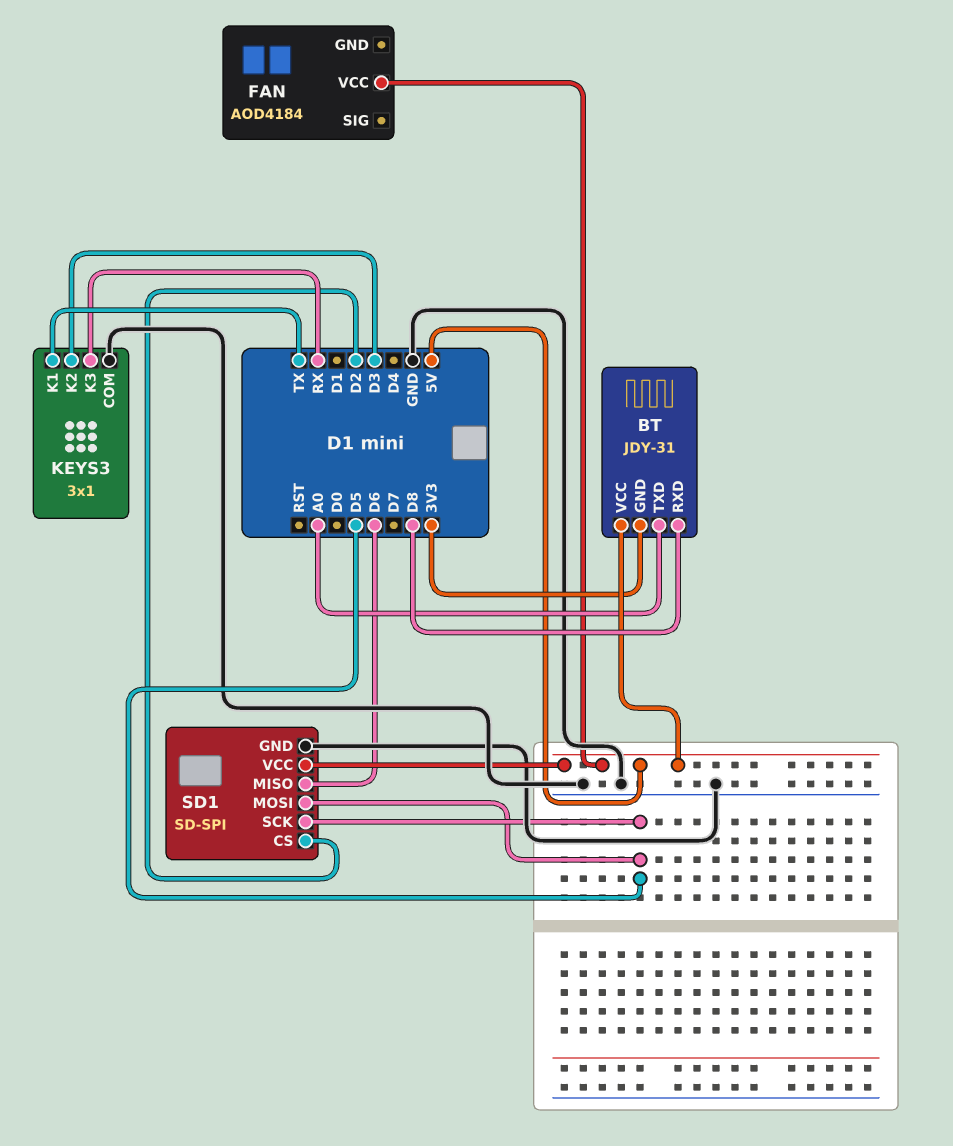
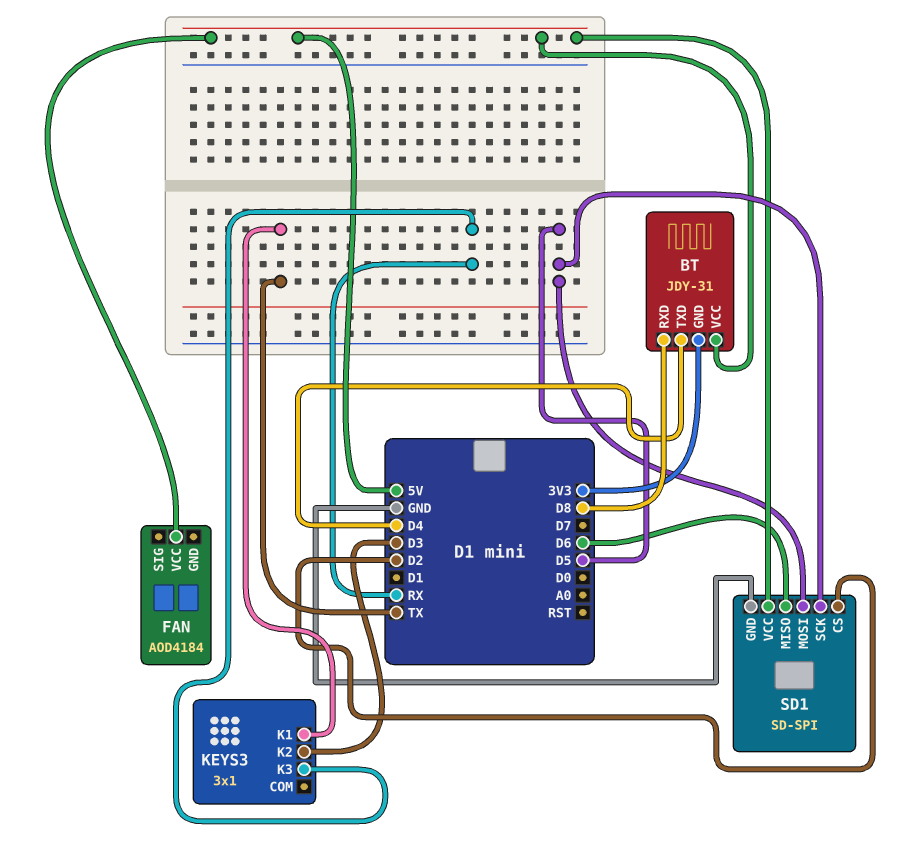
BT pin TXD: A0 -> D4
KEYS3 pin COM: GND -> none

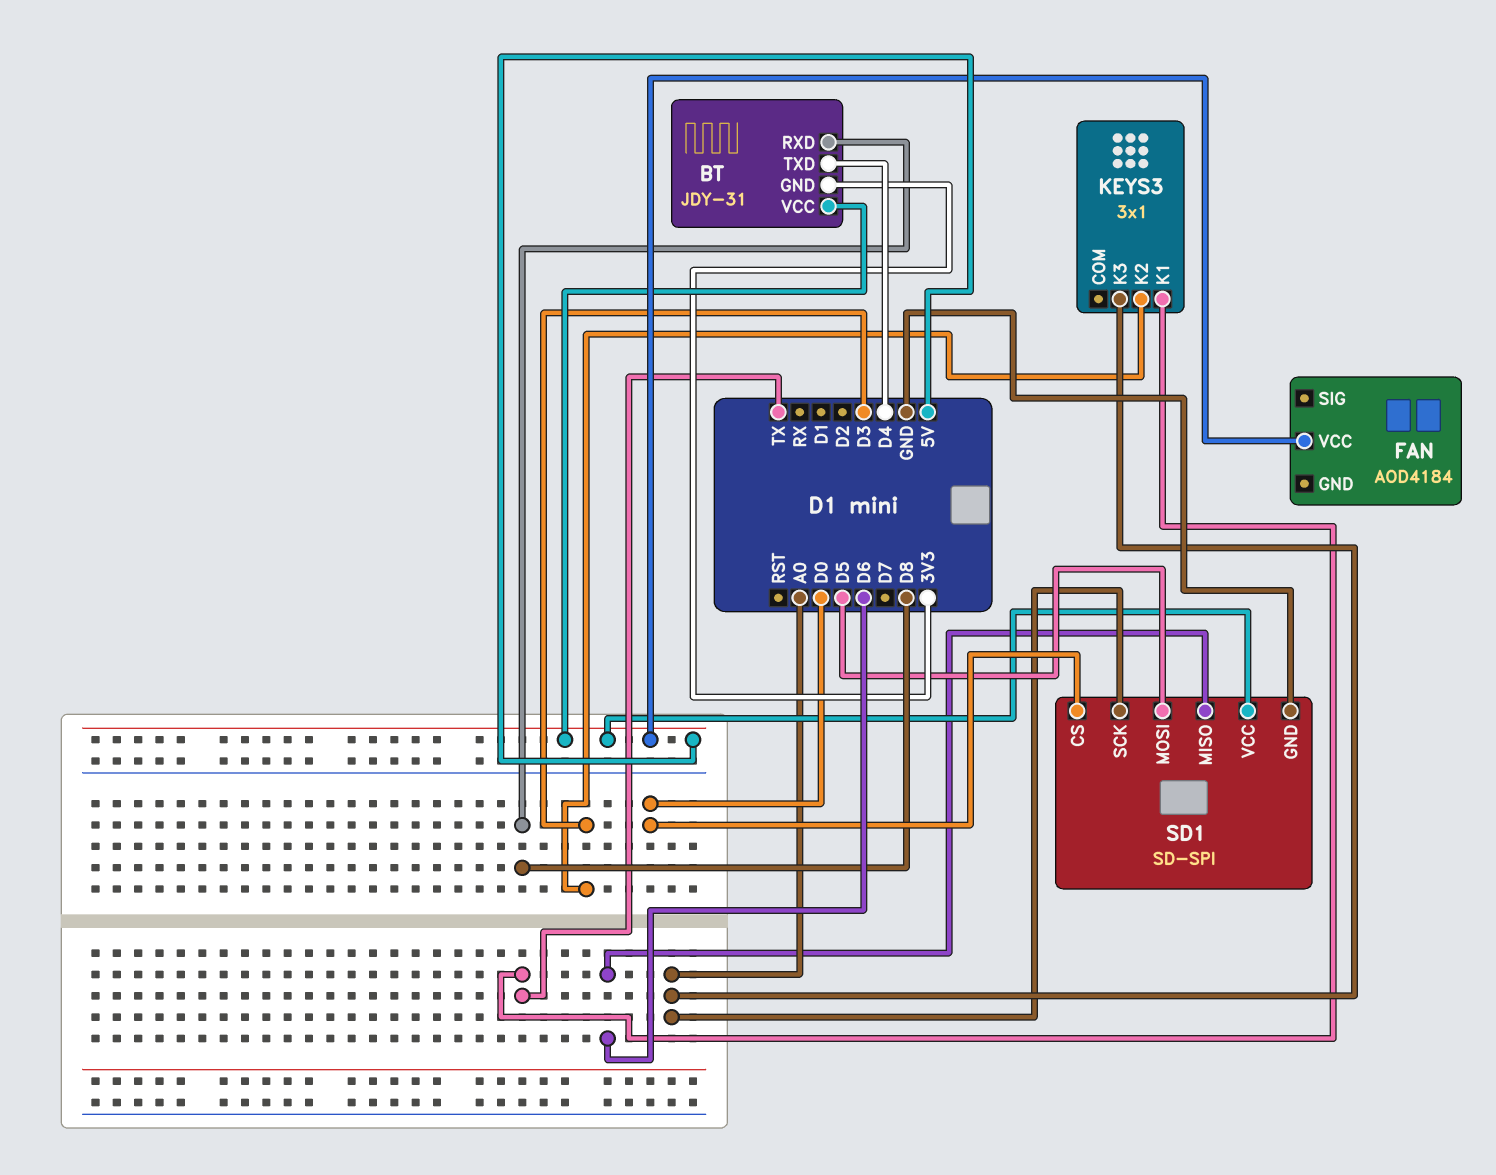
KEYS3 pin K3: RX -> A0
SD1 pin CS: D2 -> D0
SD1 pin SCK: D5 -> A0

